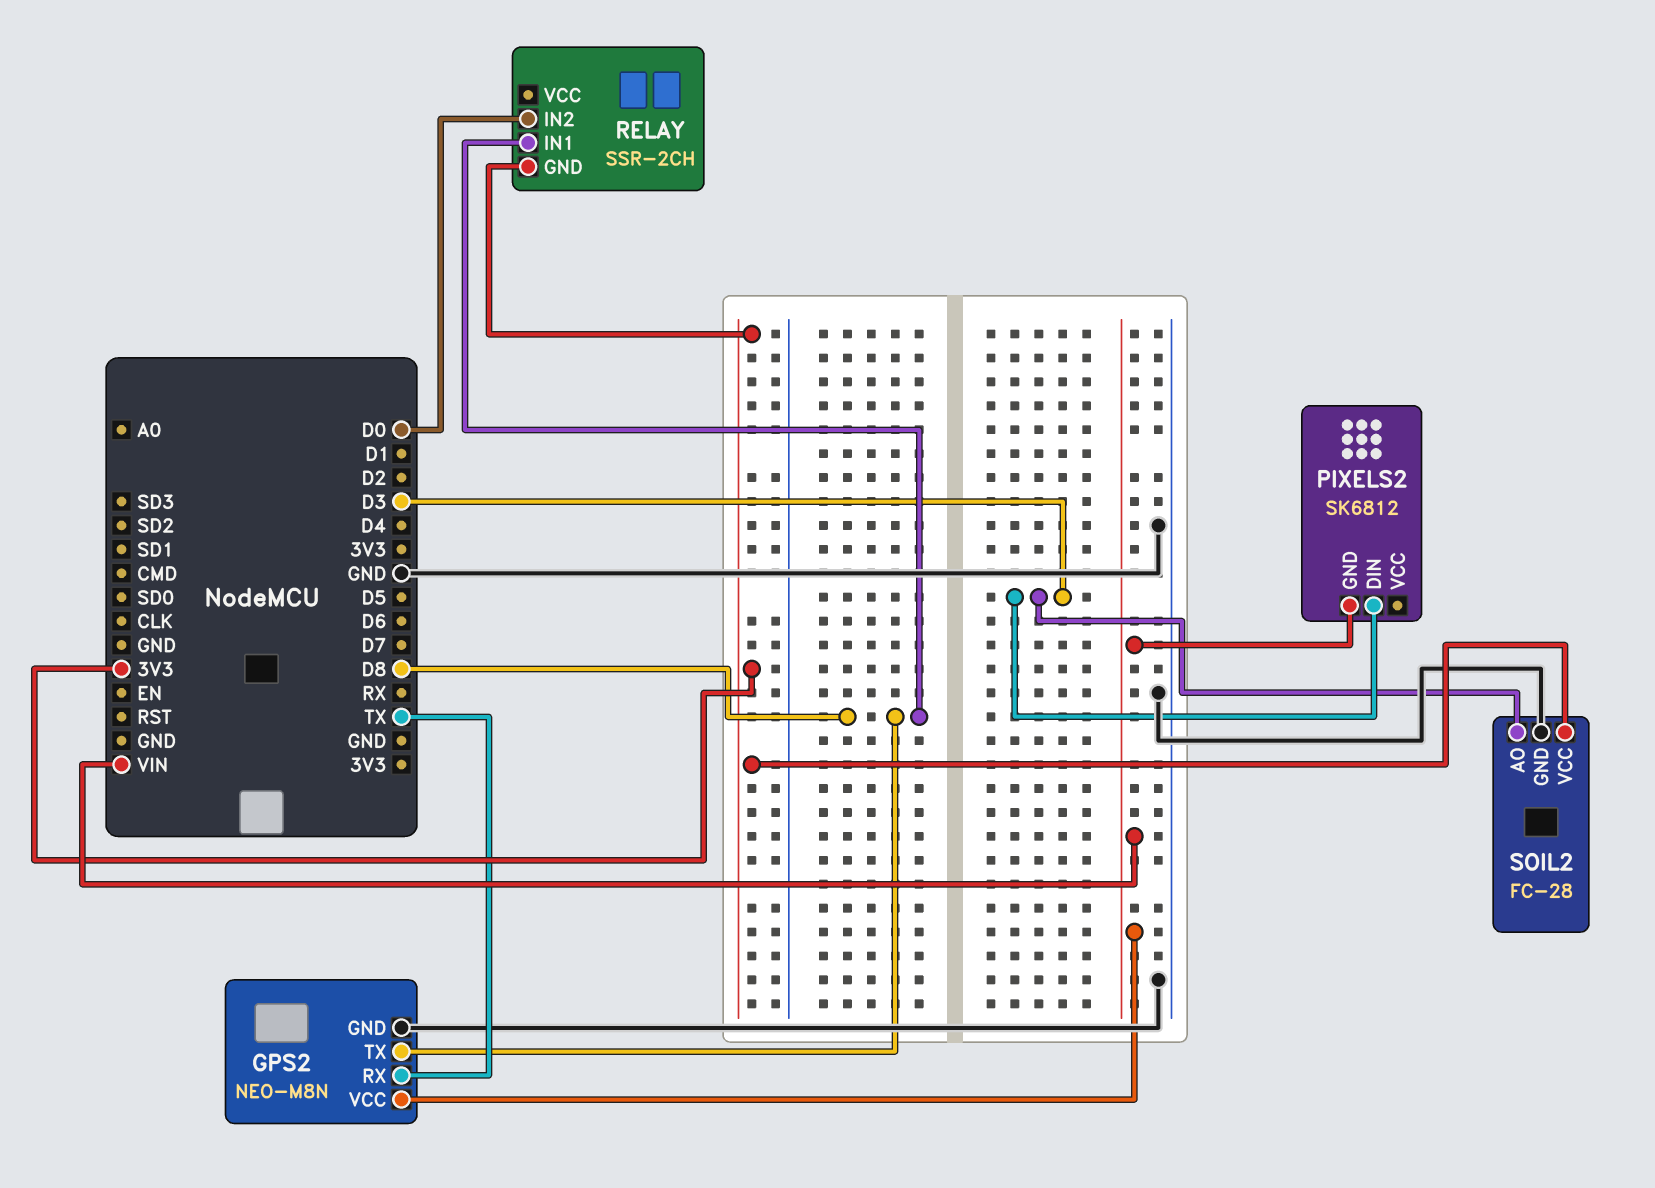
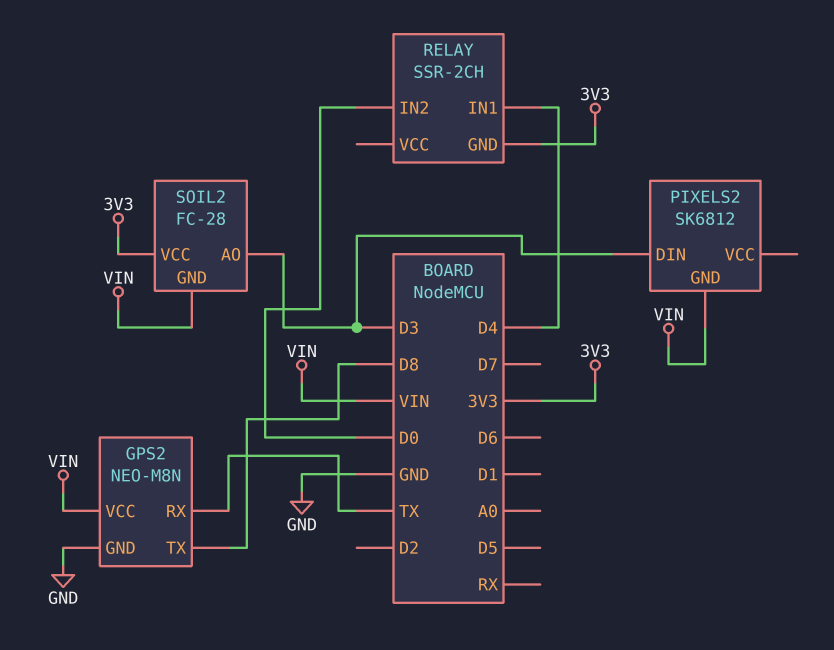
RELAY pin IN1: D8 -> D4
SOIL2 pin GND: GND -> VIN

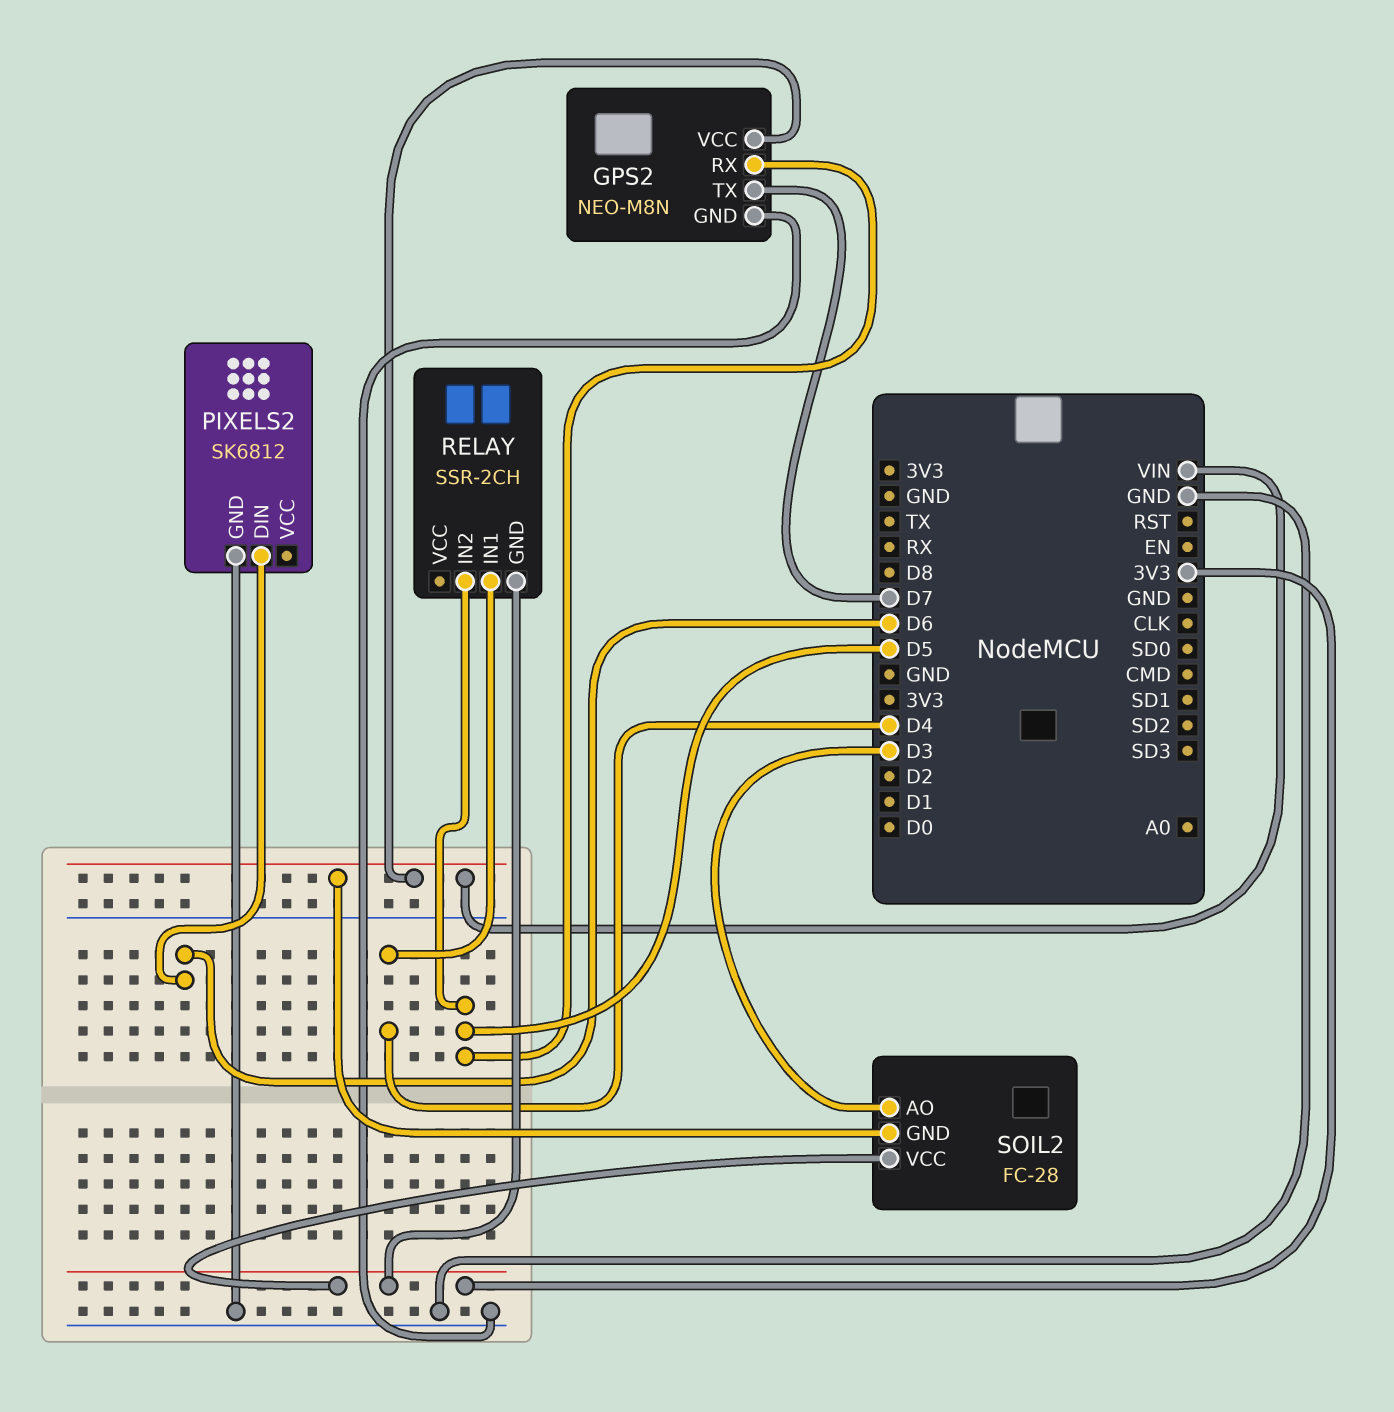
GPS2 pin RX: TX -> D5
GPS2 pin TX: D8 -> D7
PIXELS2 pin DIN: D3 -> D6
PIXELS2 pin GND: VIN -> GND
RELAY pin IN2: D0 -> D5

